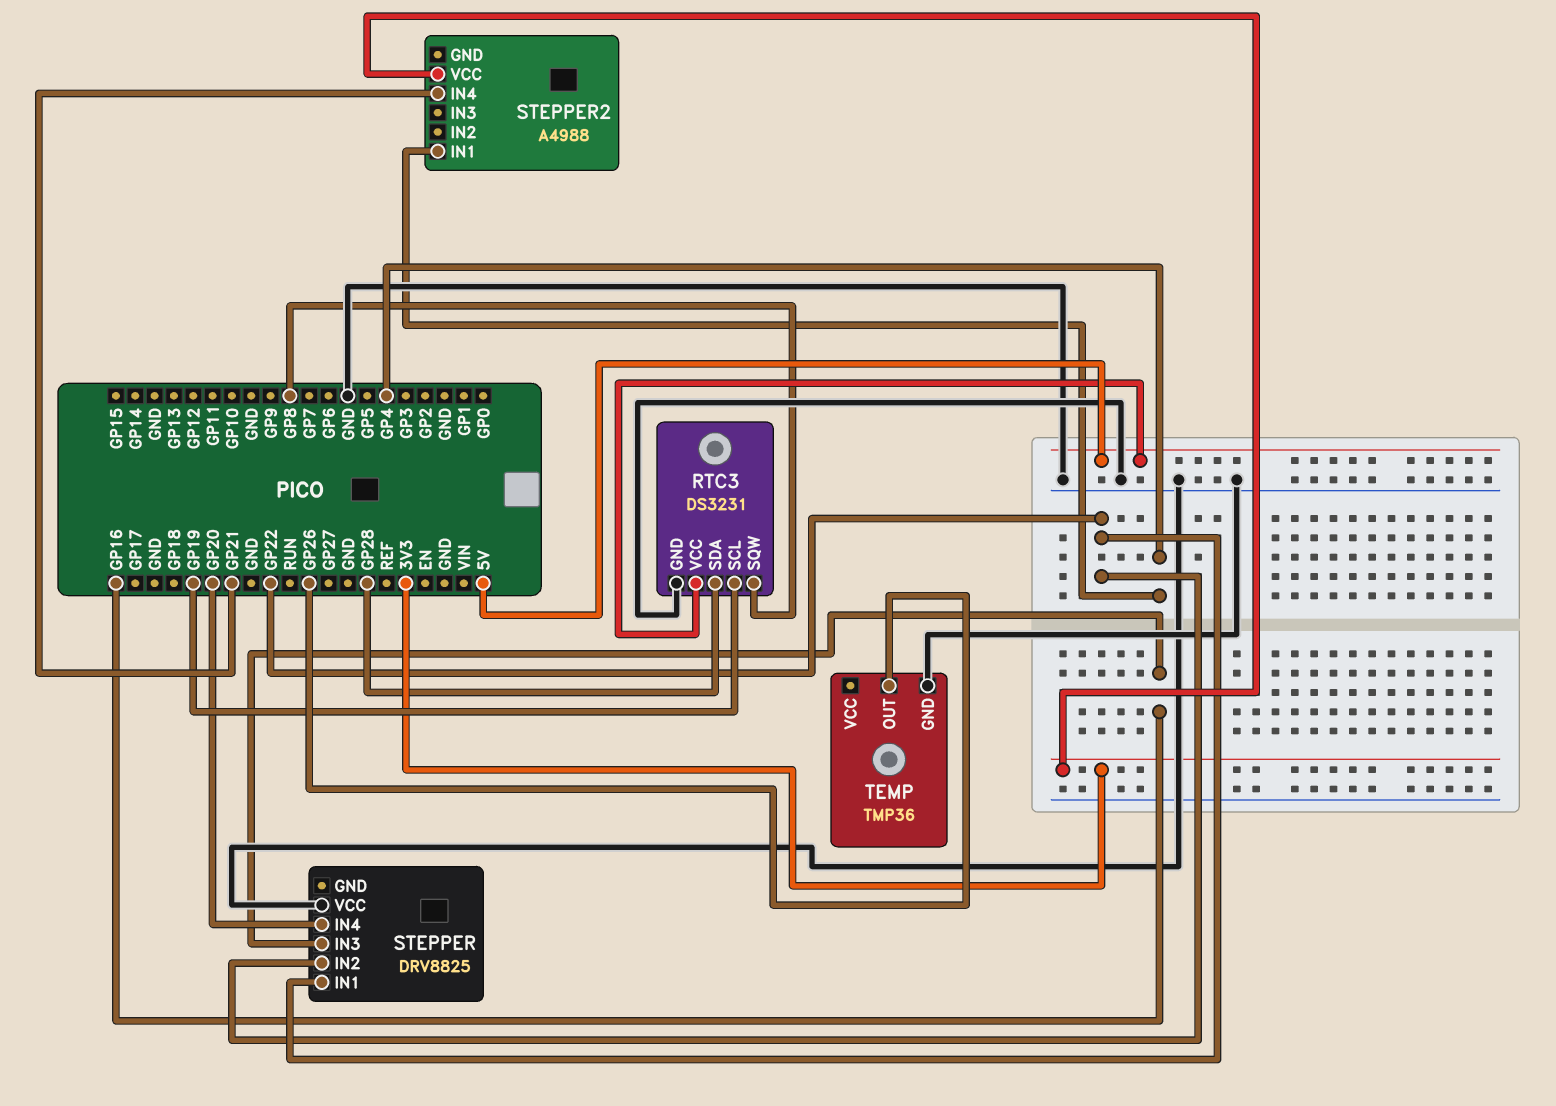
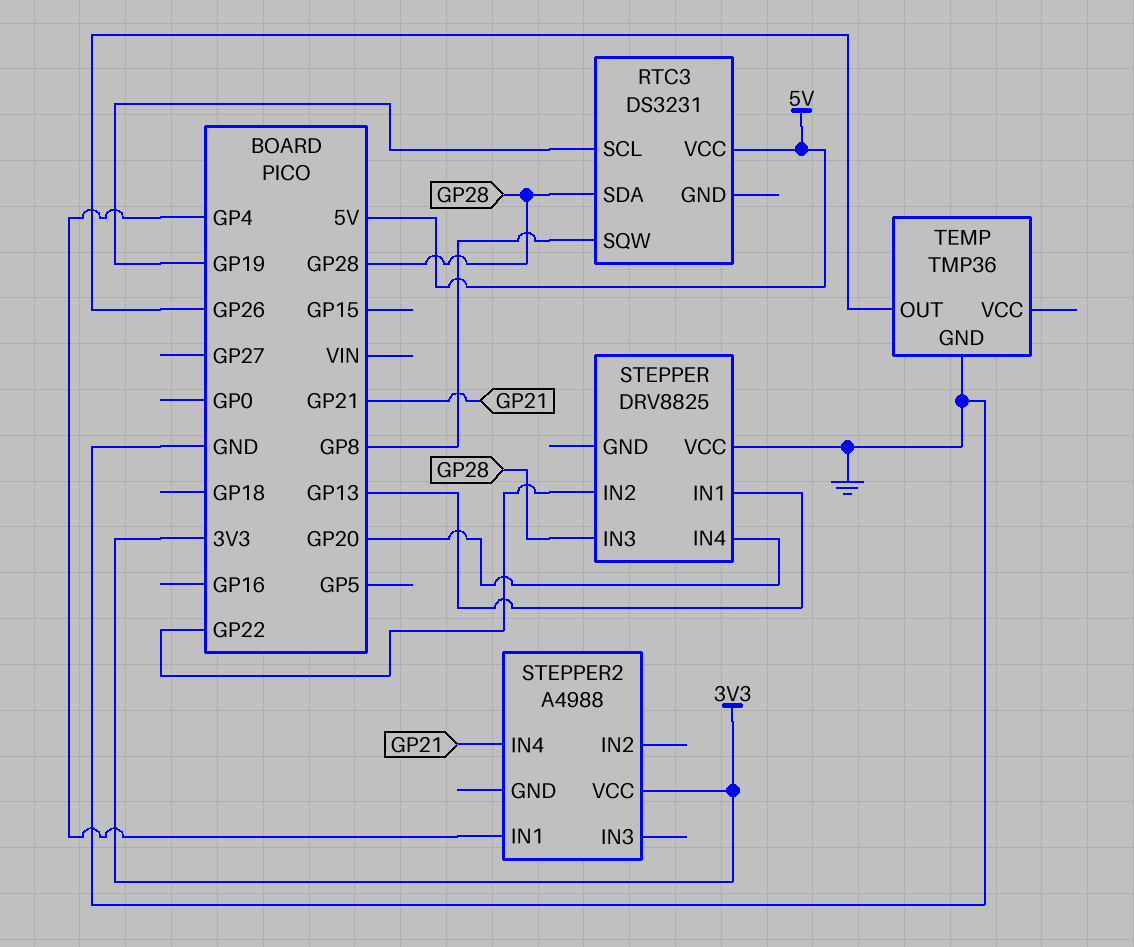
RTC3 pin GND: GND -> none
STEPPER pin IN1: GP22 -> GP13
STEPPER pin IN3: GP16 -> GP28

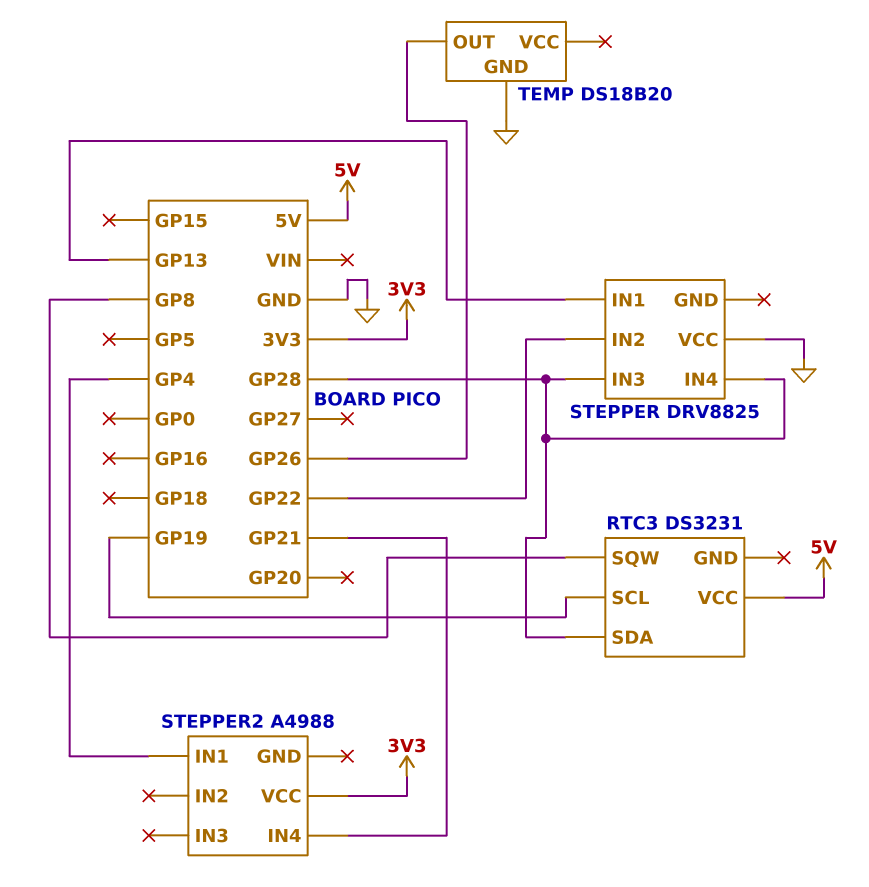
STEPPER pin IN4: GP20 -> GP28
TEMP: TMP36 -> DS18B20

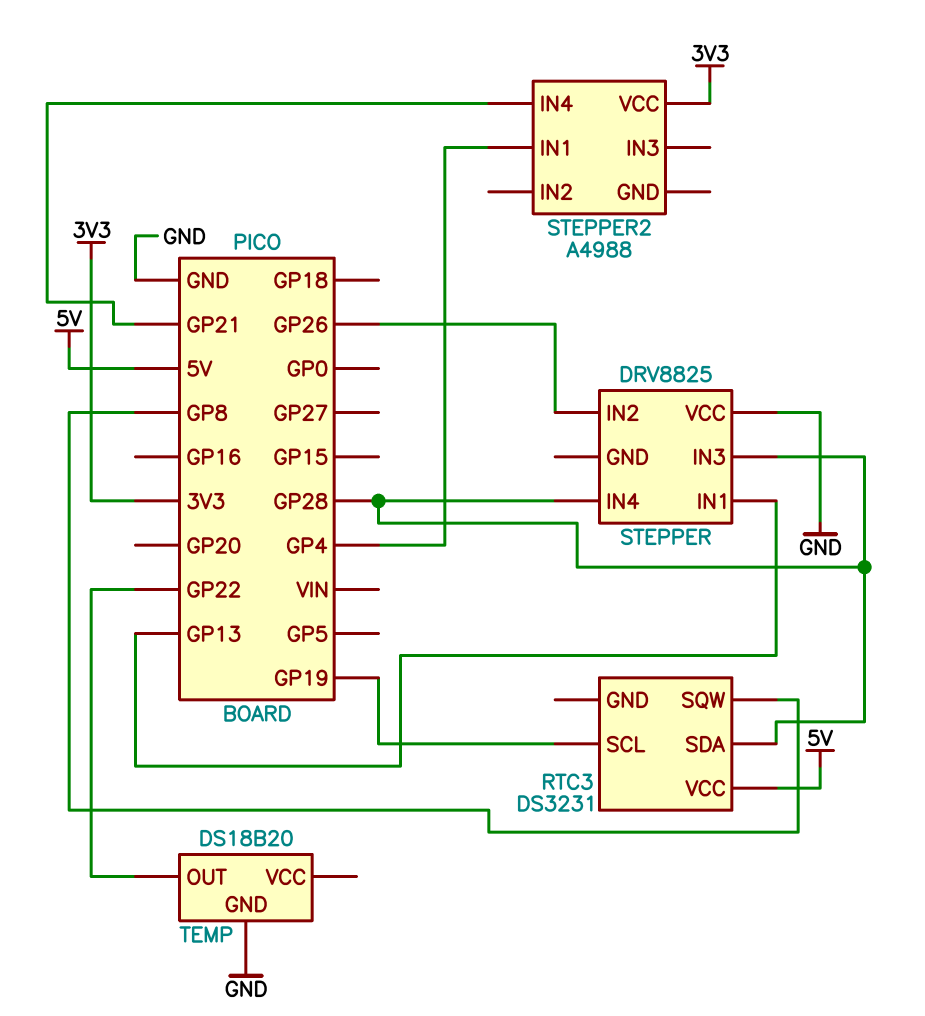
STEPPER pin IN2: GP22 -> GP26
TEMP pin OUT: GP26 -> GP22

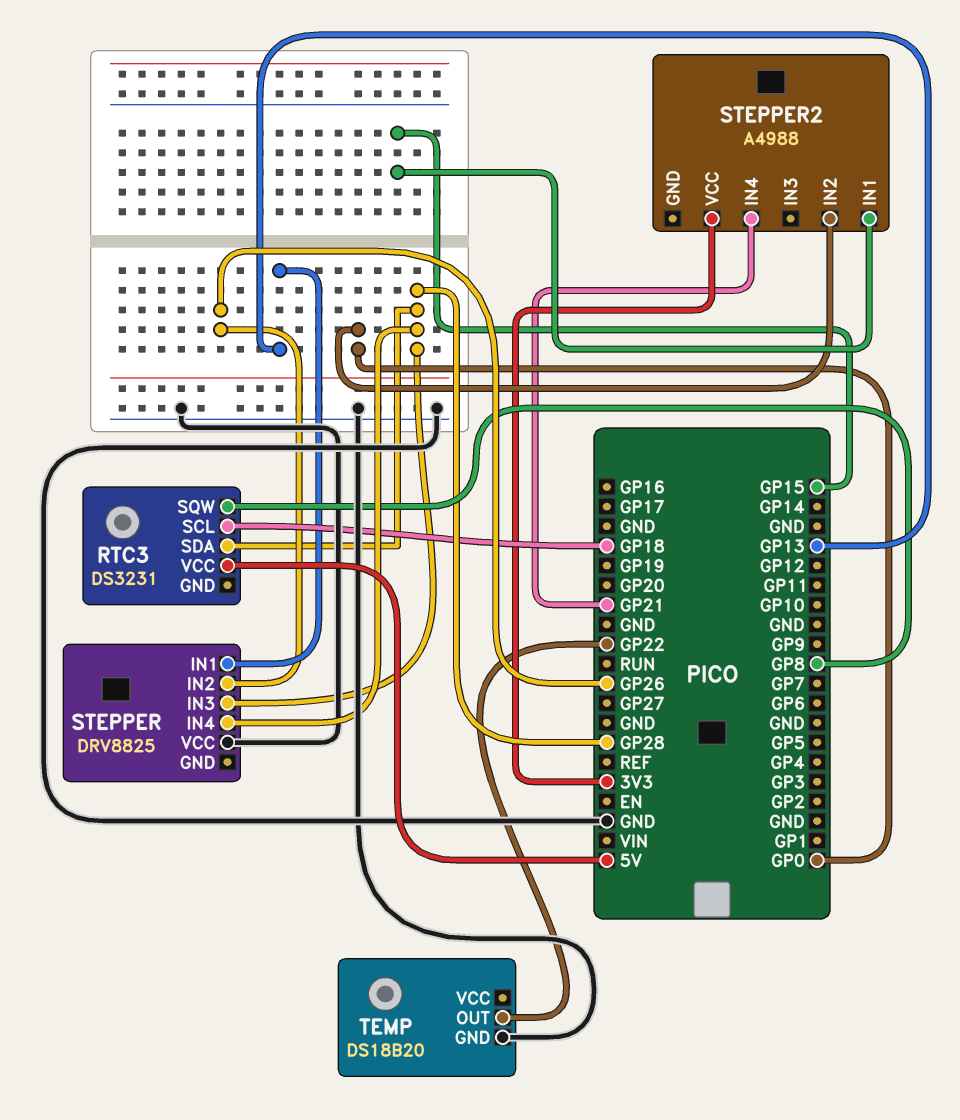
RTC3 pin SCL: GP19 -> GP18
STEPPER2 pin IN1: GP4 -> GP15
STEPPER2 pin IN2: none -> GP0

